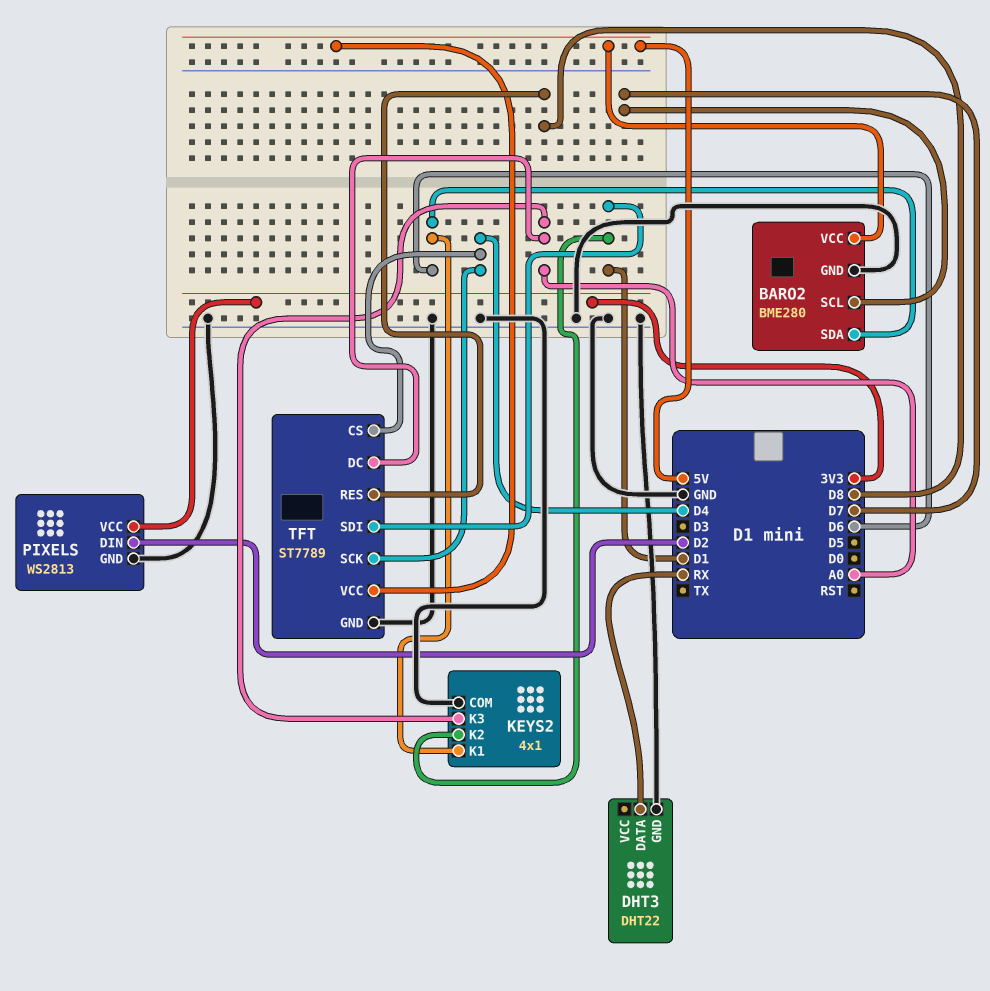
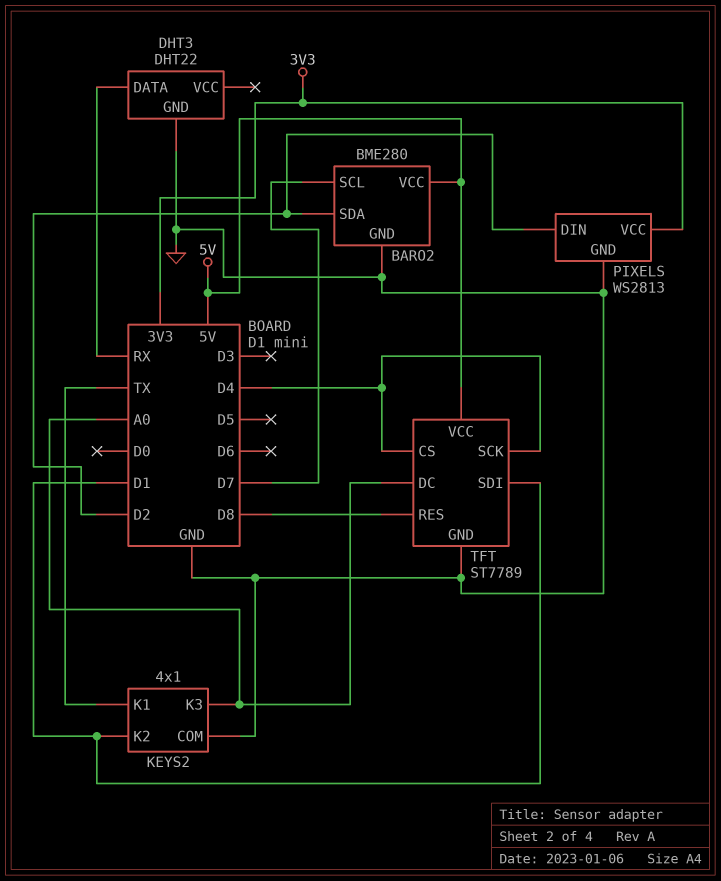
BARO2 pin SDA: D6 -> D2
KEYS2 pin K1: D6 -> TX

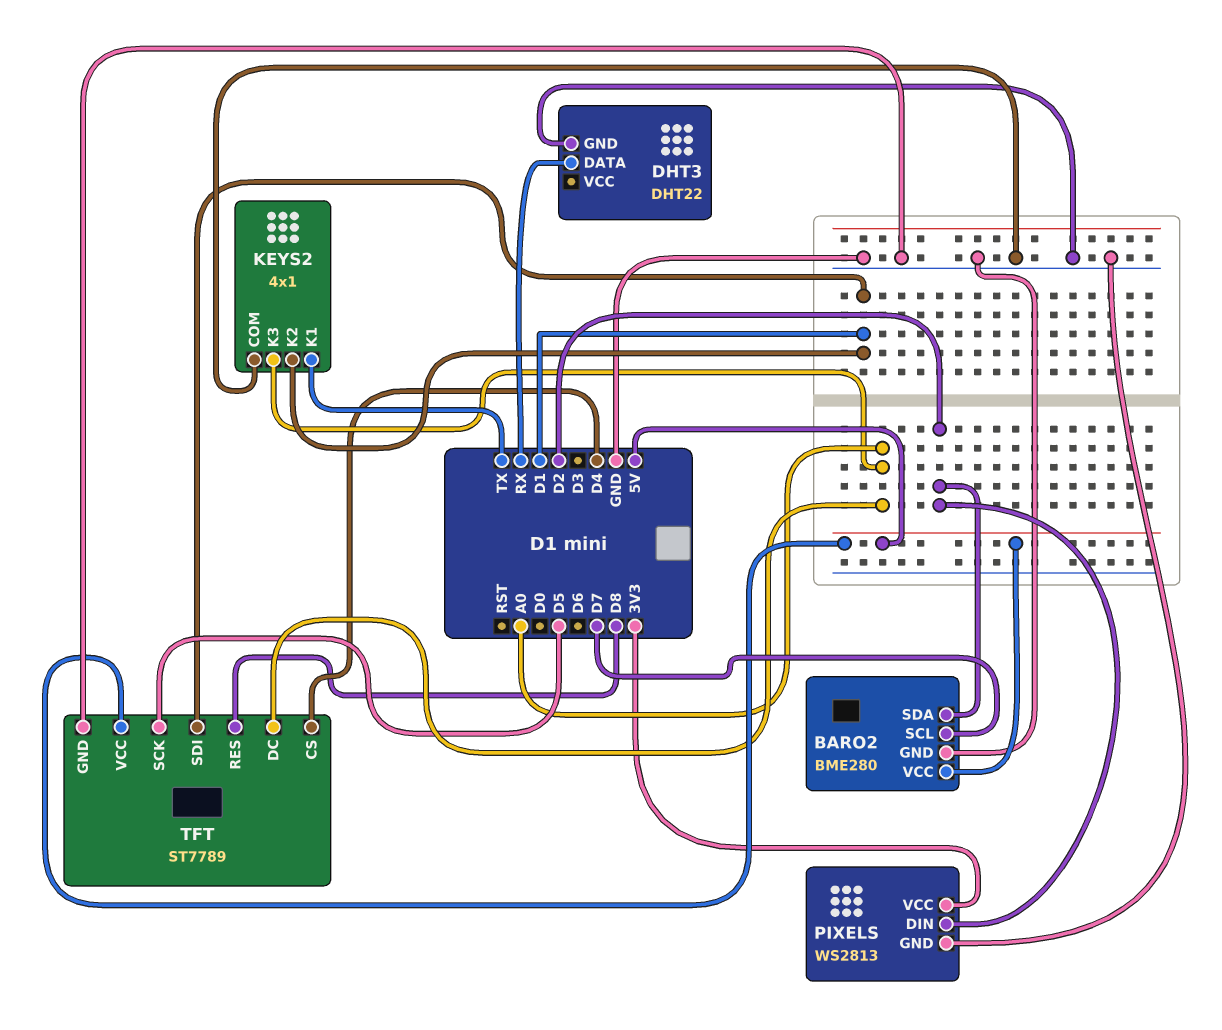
TFT pin SCK: D4 -> D5

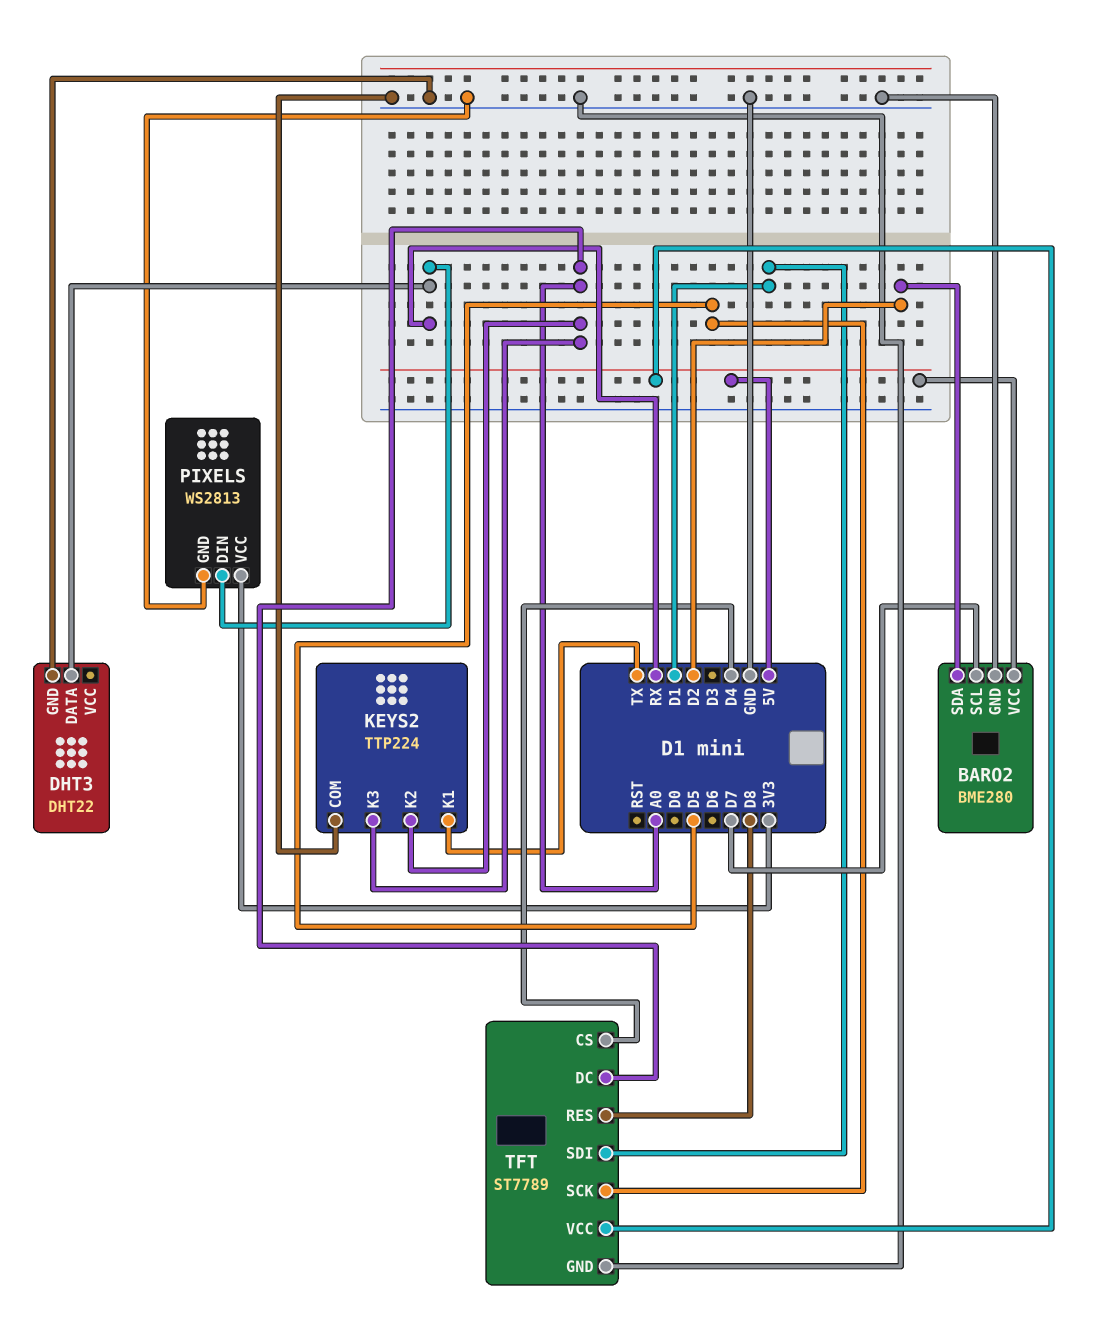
KEYS2: 4x1 -> TTP224
KEYS2 pin K2: D1 -> A0
PIXELS pin DIN: D2 -> RX

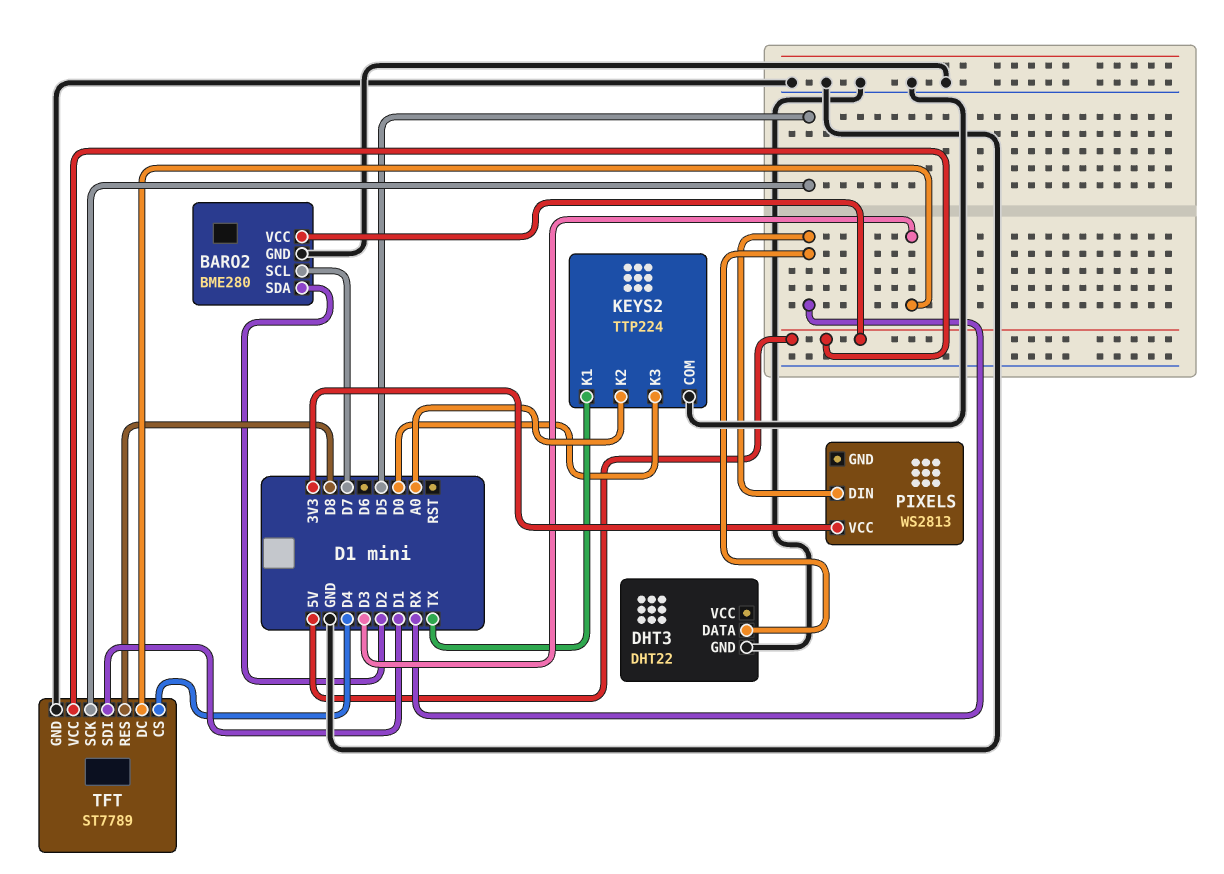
KEYS2 pin K3: A0 -> D0
PIXELS pin GND: GND -> none
TFT pin DC: A0 -> D3

